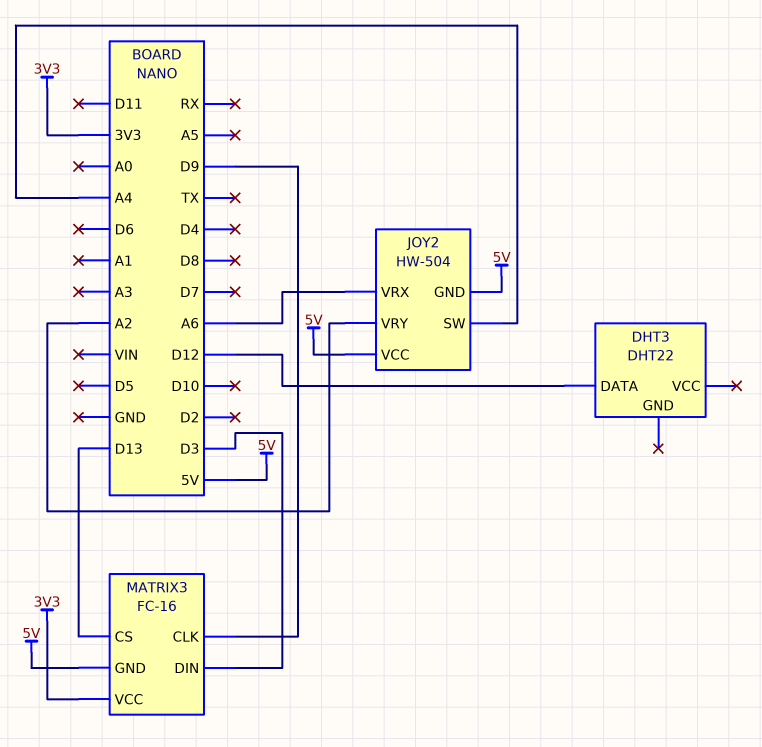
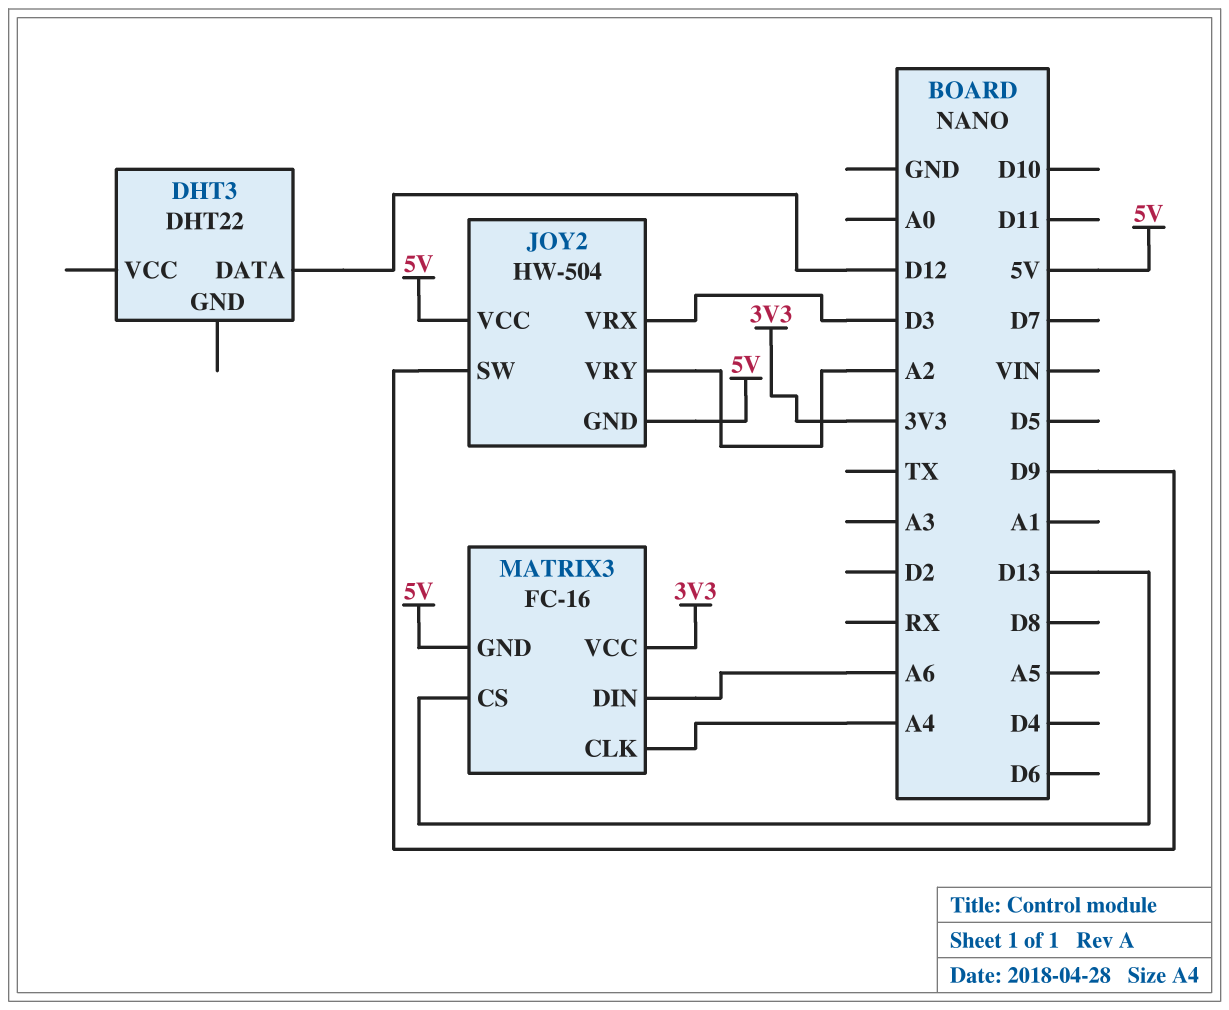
JOY2 pin SW: A4 -> D9
JOY2 pin VRX: A6 -> D3
MATRIX3 pin CLK: D9 -> A4
MATRIX3 pin DIN: D3 -> A6

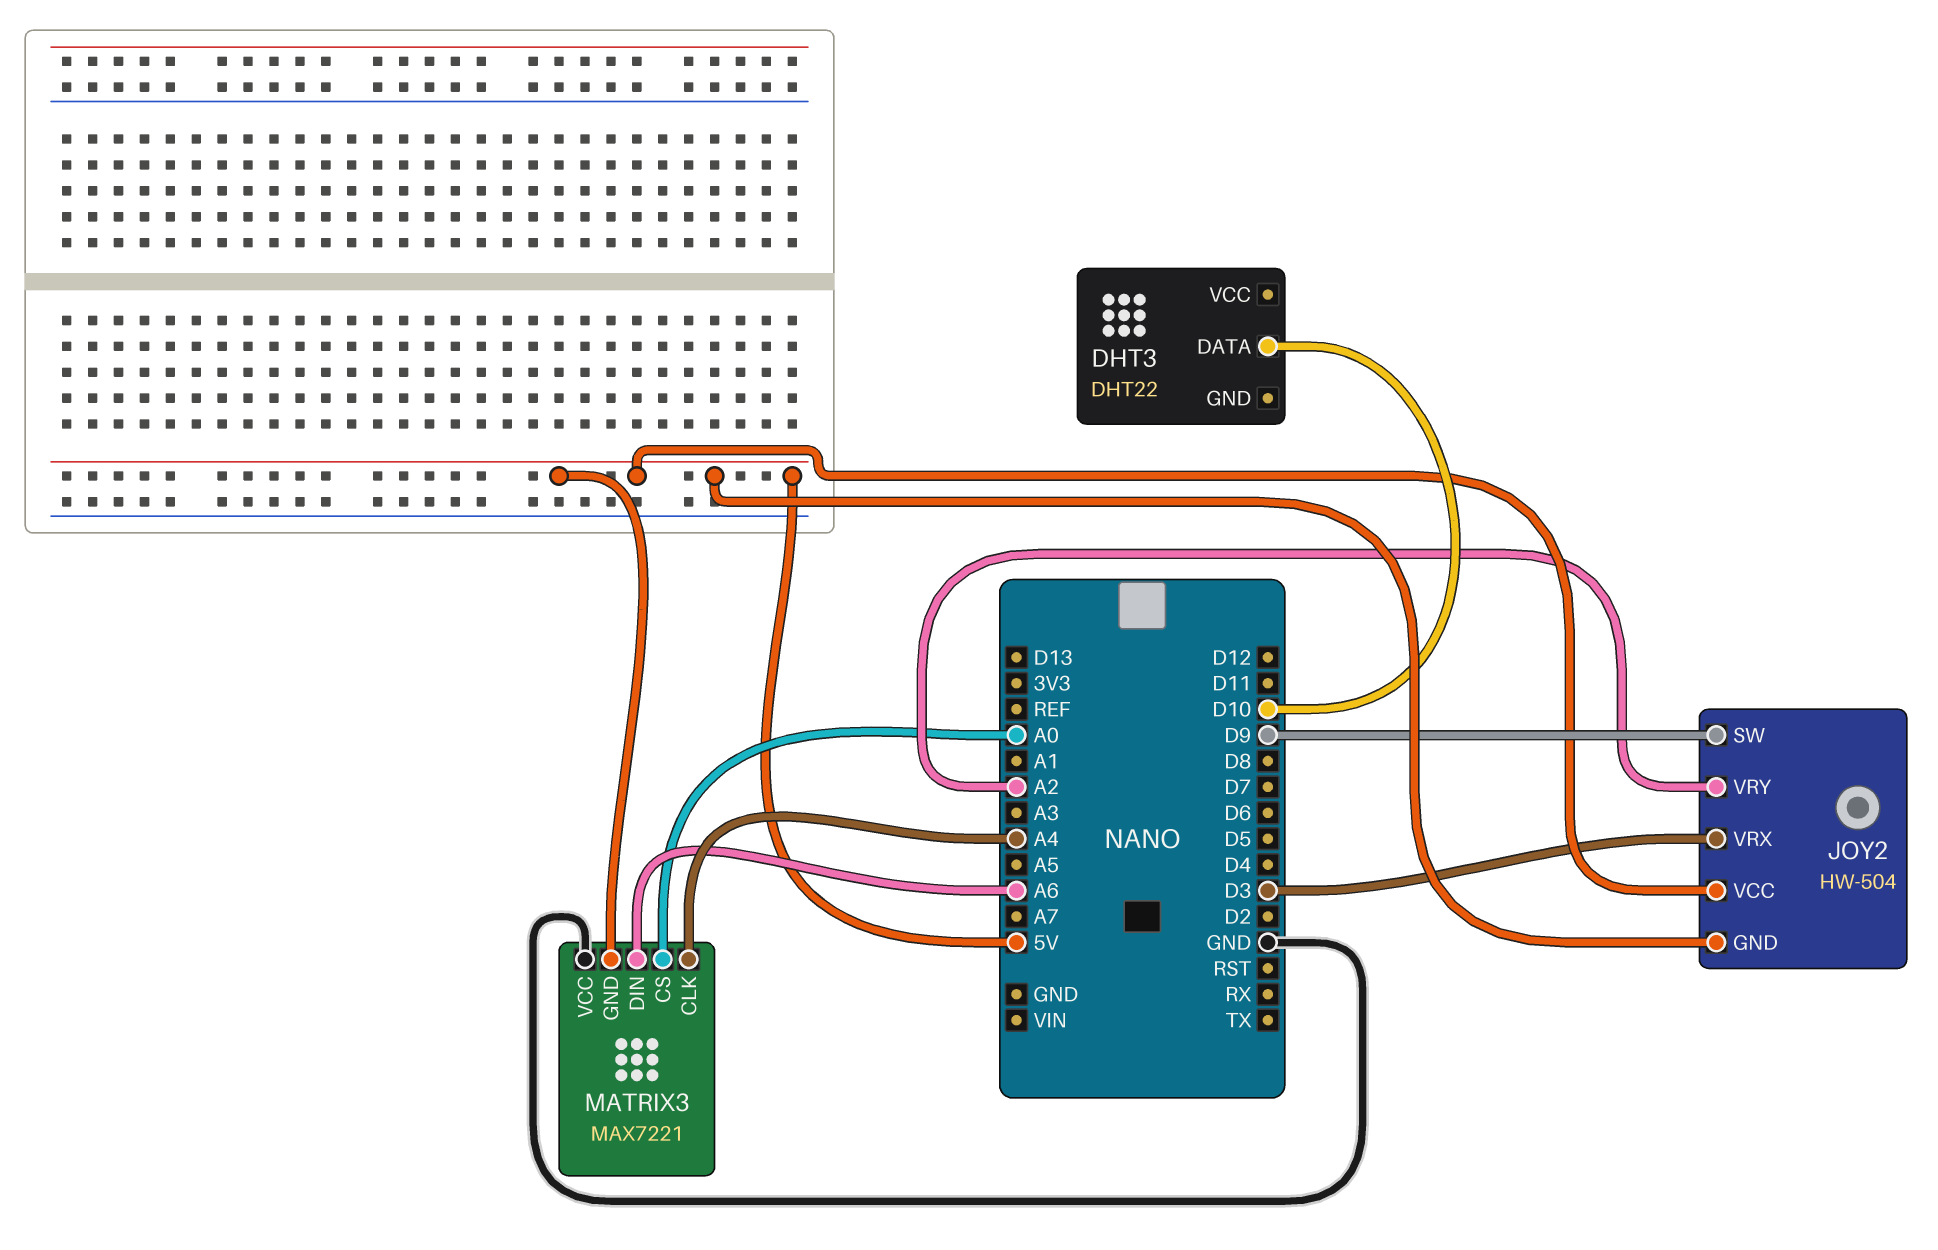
DHT3 pin DATA: D12 -> D10
MATRIX3: FC-16 -> MAX7221
MATRIX3 pin CS: D13 -> A0
MATRIX3 pin VCC: 3V3 -> GND

